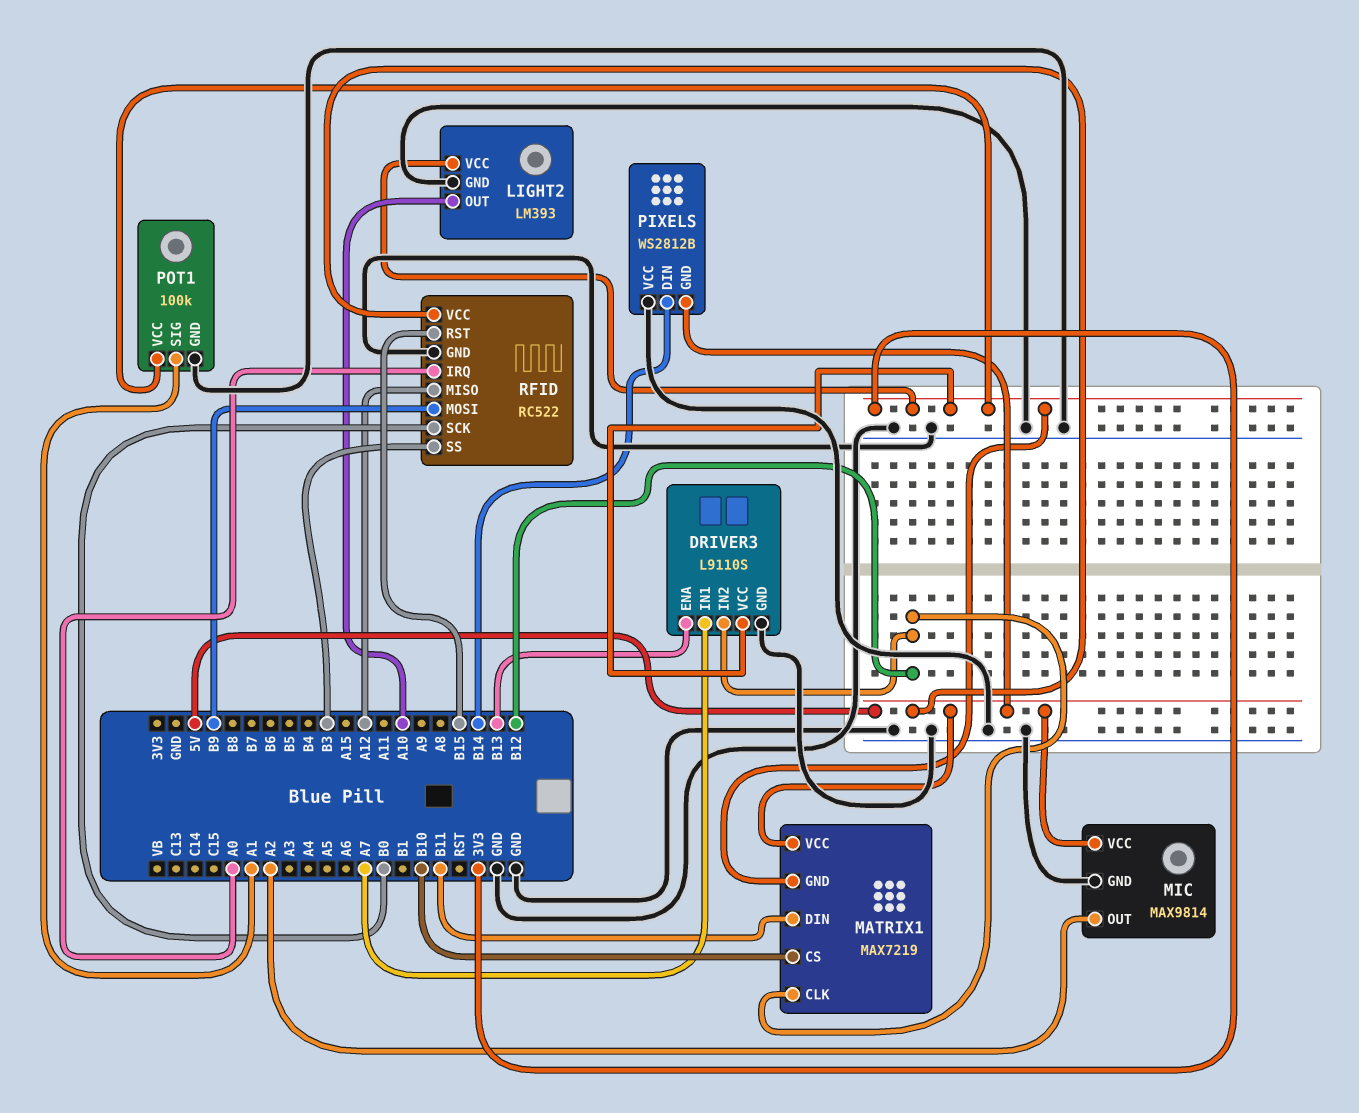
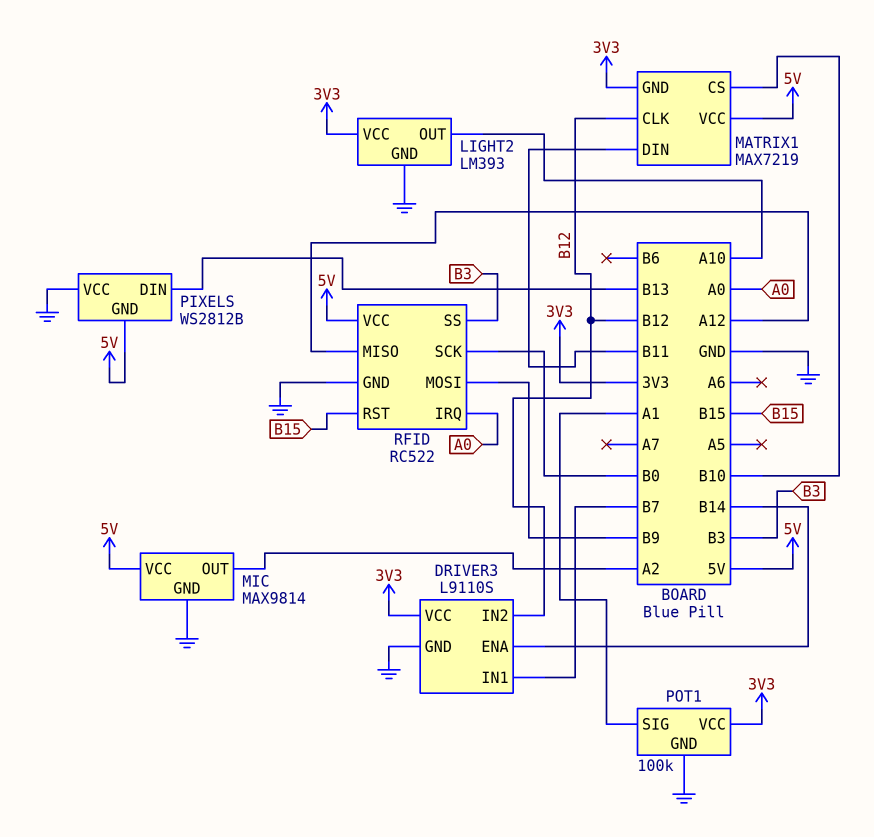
DRIVER3 pin ENA: B13 -> B14
DRIVER3 pin IN1: A7 -> B7
PIXELS pin DIN: B14 -> B13

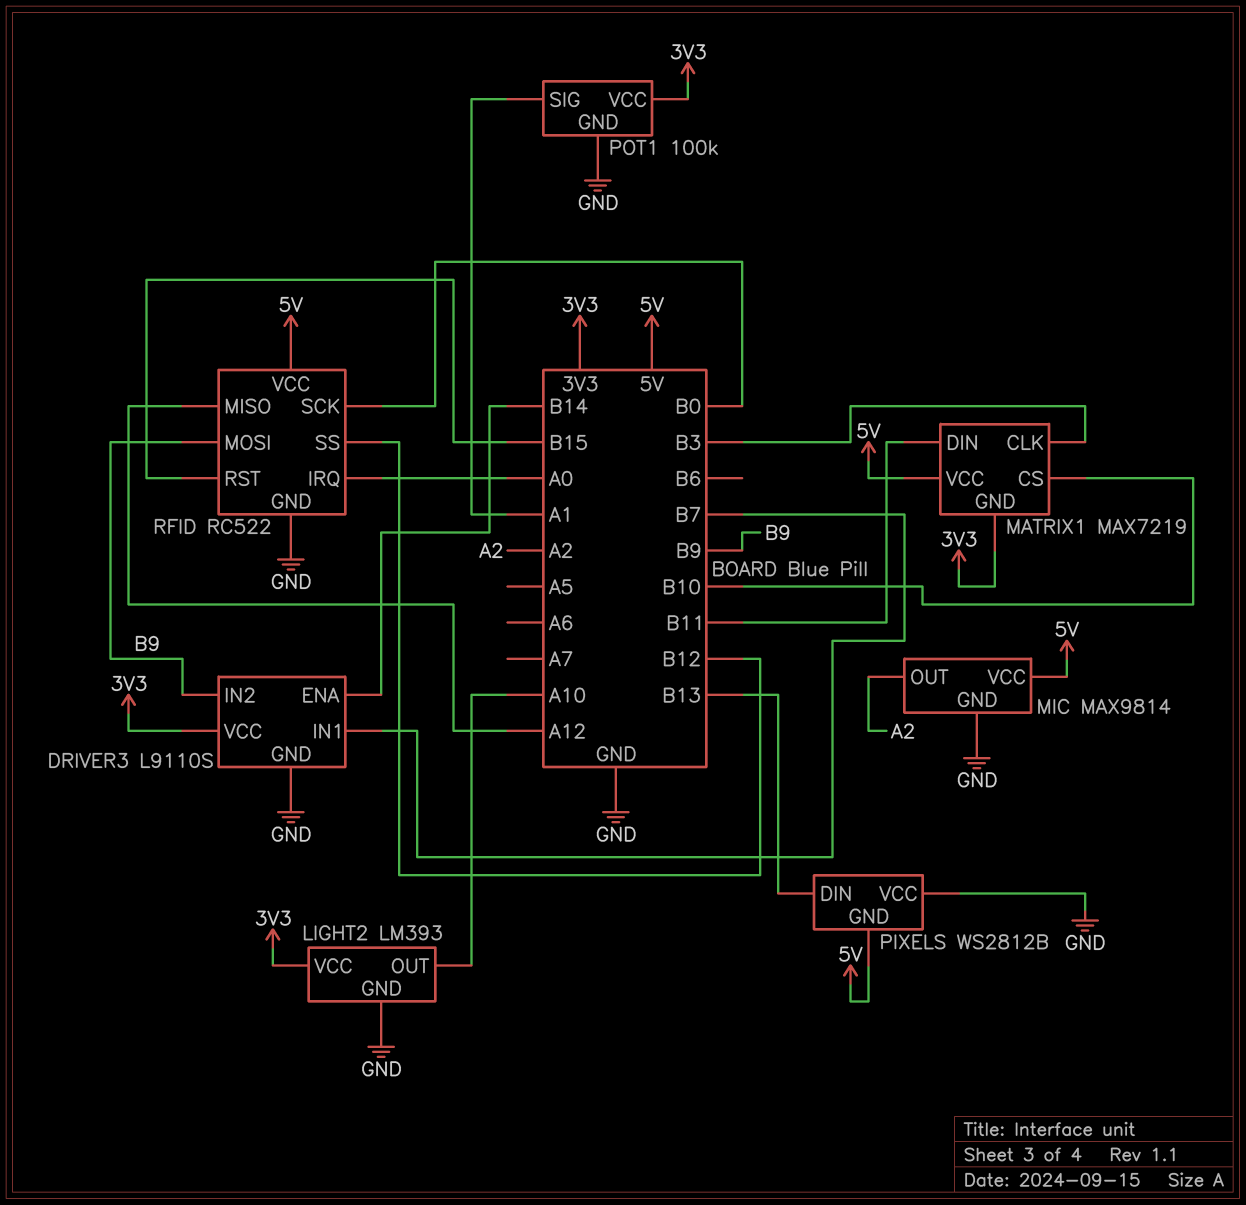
DRIVER3 pin IN2: B12 -> B9
MATRIX1 pin CLK: B12 -> B3
RFID pin SS: B3 -> B12

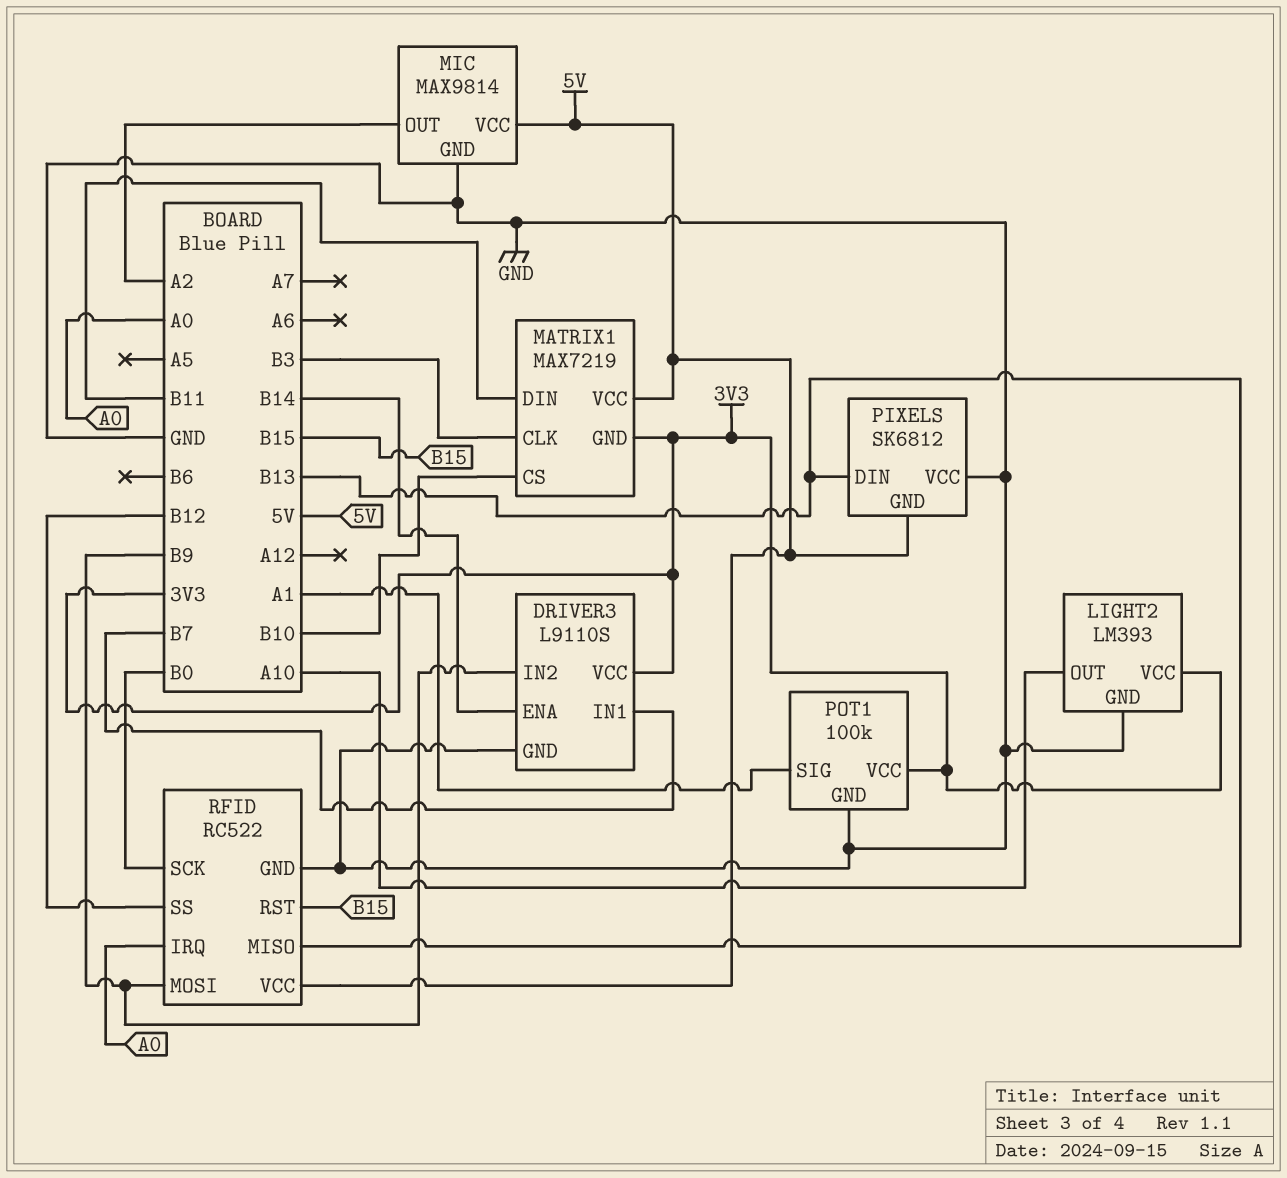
PIXELS: WS2812B -> SK6812
RFID pin MISO: A12 -> B13

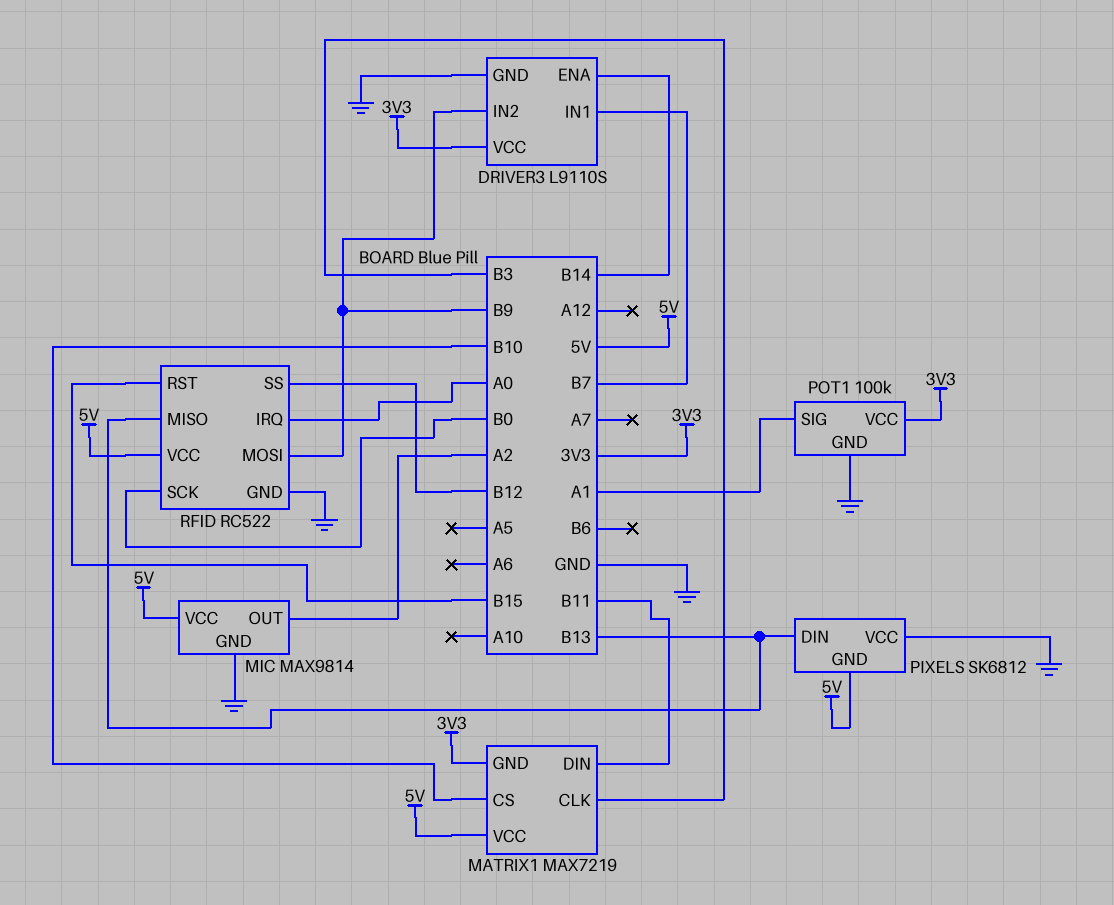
LIGHT2: LM393 -> none
LIGHT2 pin GND: GND -> none
LIGHT2 pin OUT: A10 -> none
LIGHT2 pin VCC: 3V3 -> none

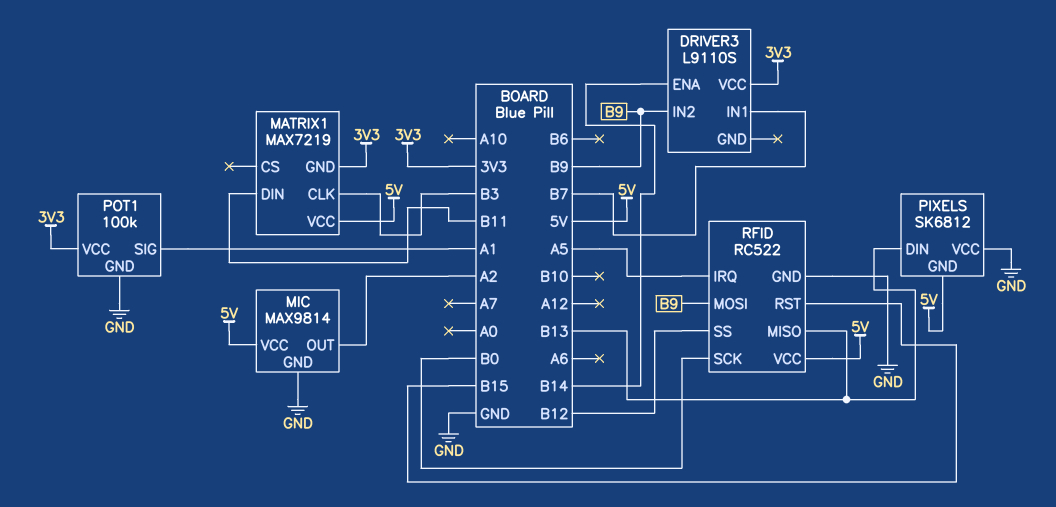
DRIVER3 pin GND: GND -> none
MATRIX1 pin CS: B10 -> none
RFID pin IRQ: A0 -> A5

